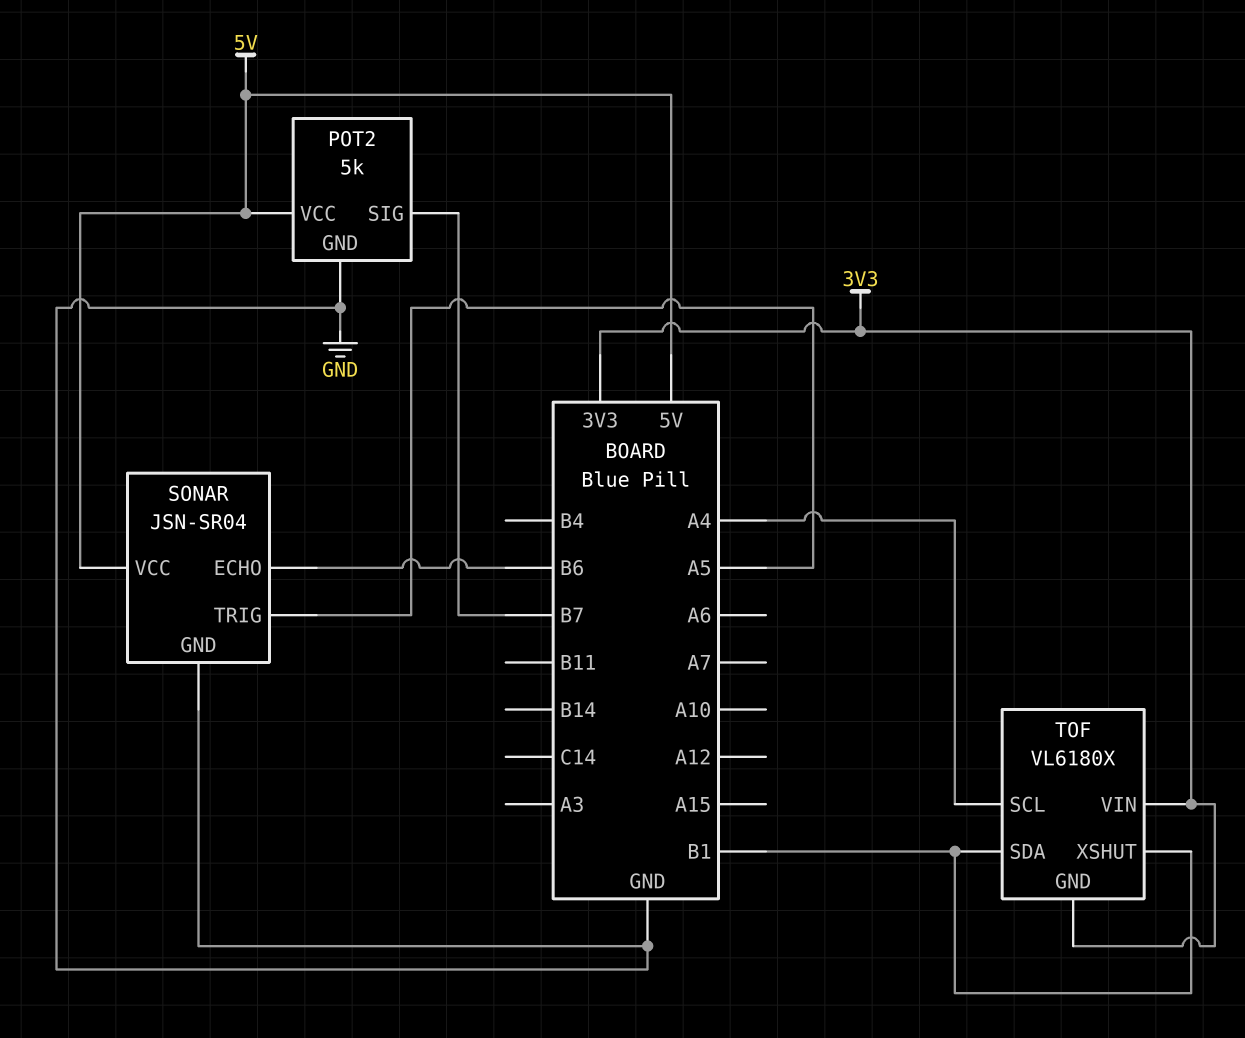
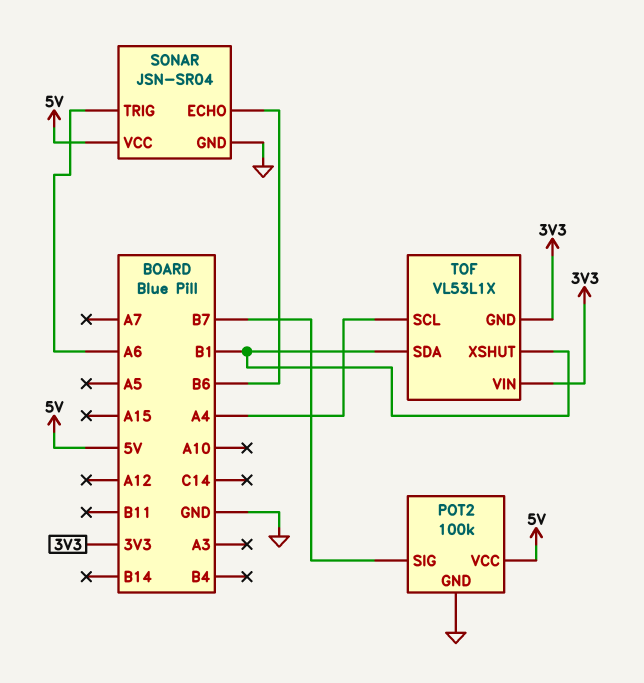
POT2: 5k -> 100k
SONAR pin TRIG: A5 -> A6
TOF: VL6180X -> VL53L1X

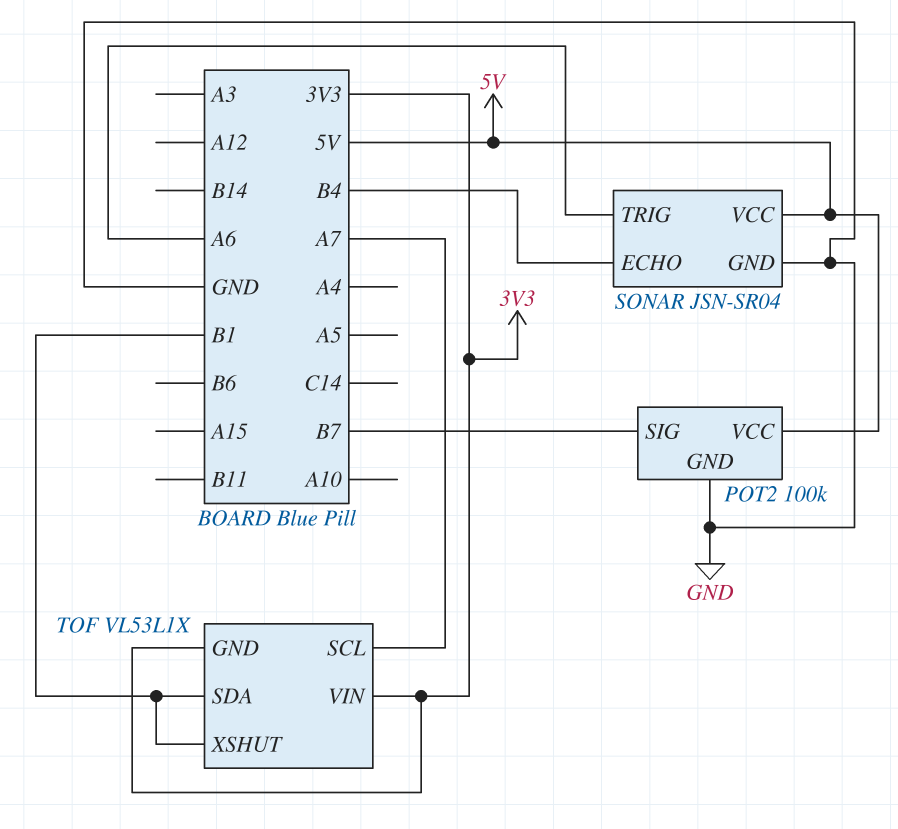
SONAR pin ECHO: B6 -> B4
TOF pin SCL: A4 -> A7

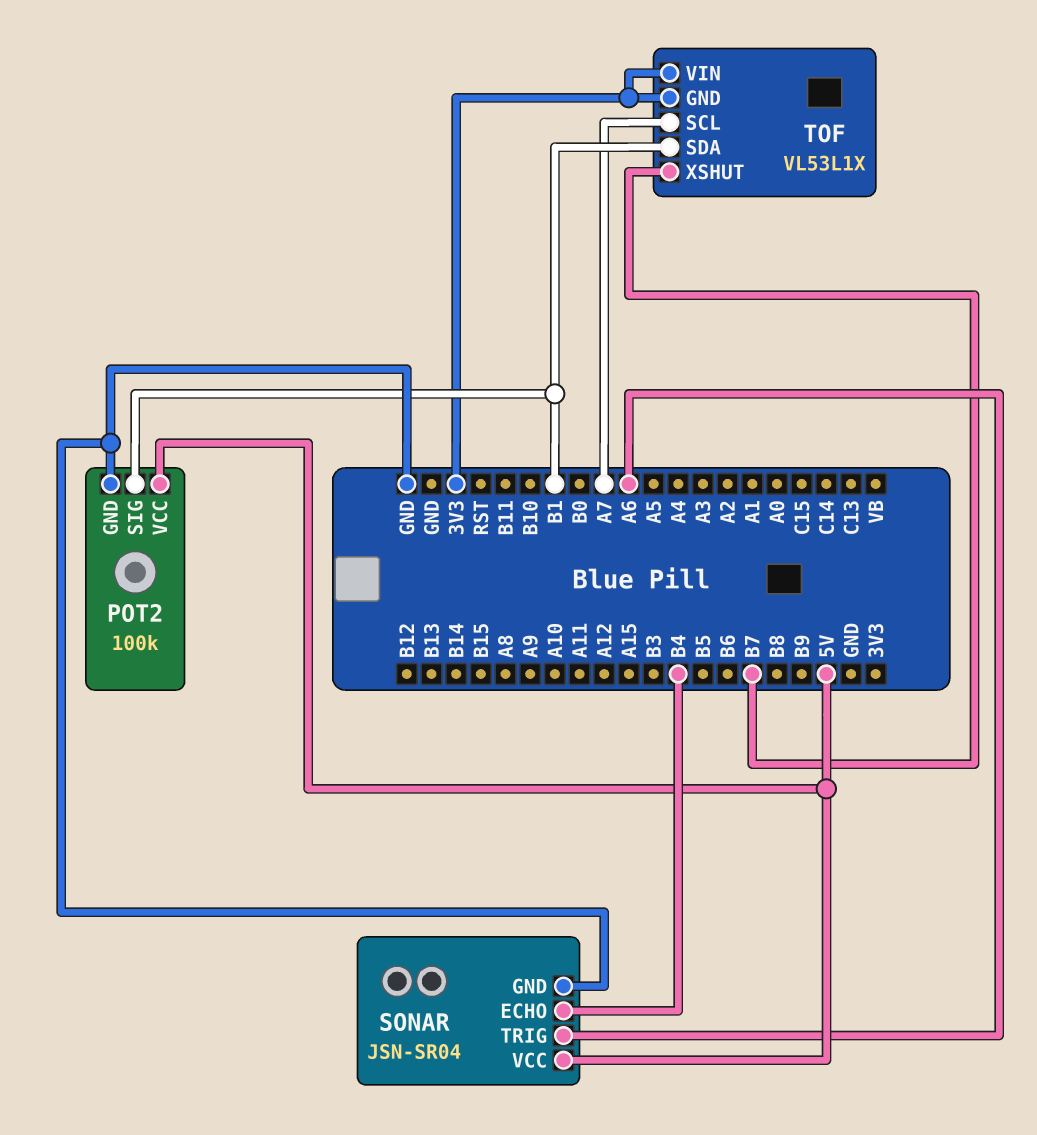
POT2 pin SIG: B7 -> B1
TOF pin XSHUT: B1 -> B7

